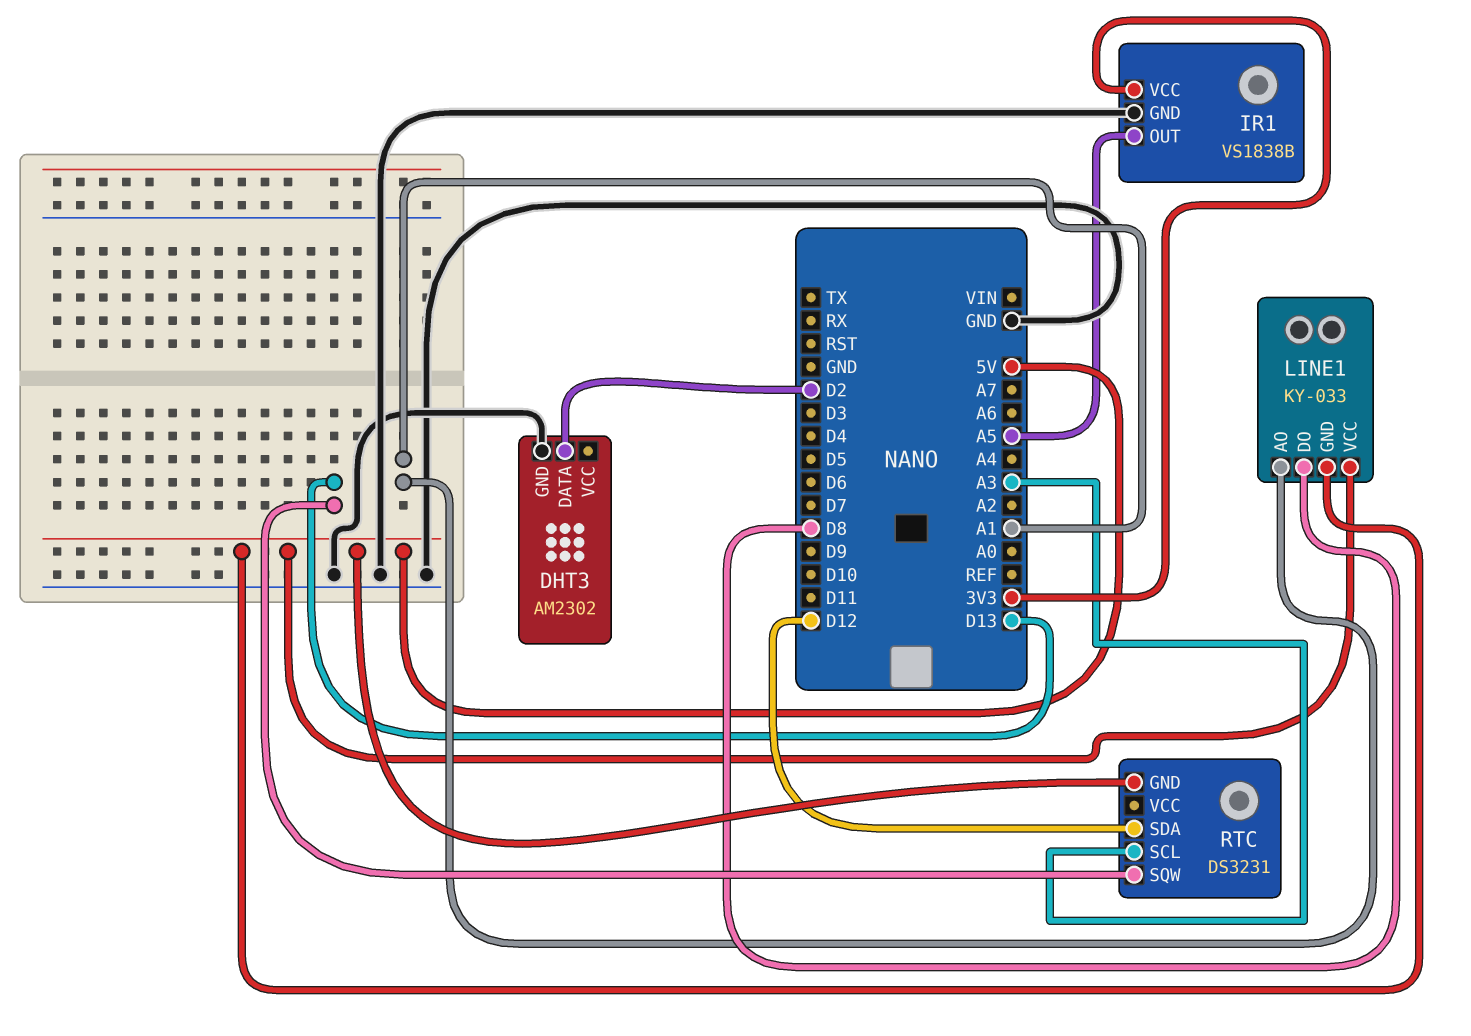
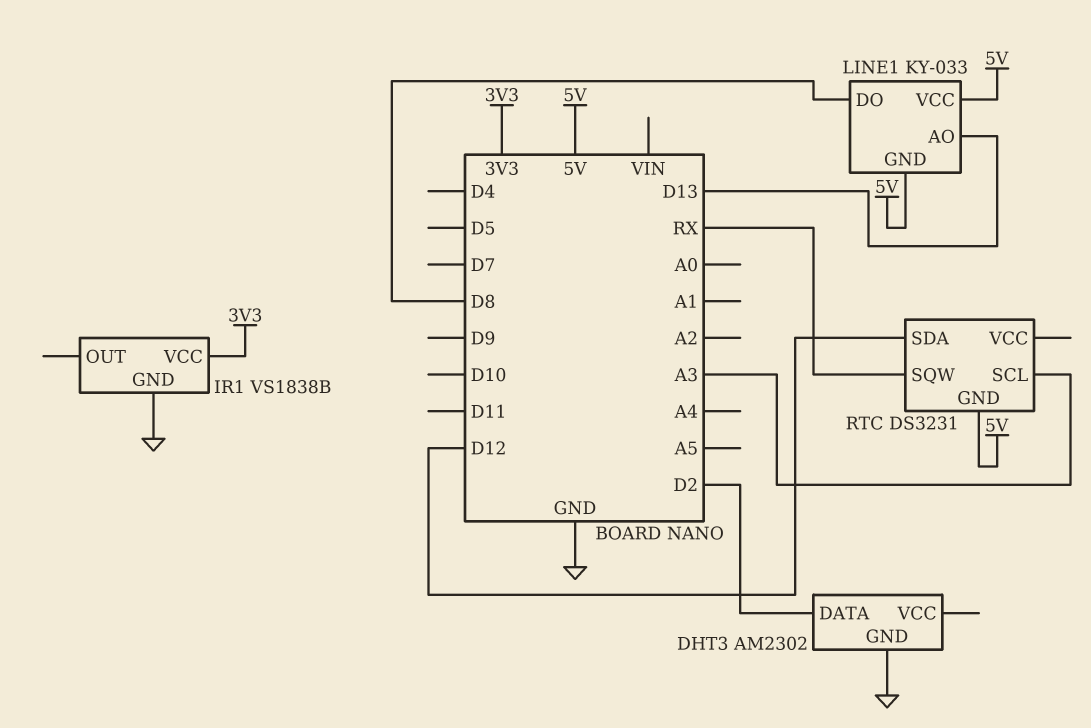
IR1 pin OUT: A5 -> none
LINE1 pin AO: A1 -> D13
RTC pin SQW: D13 -> RX

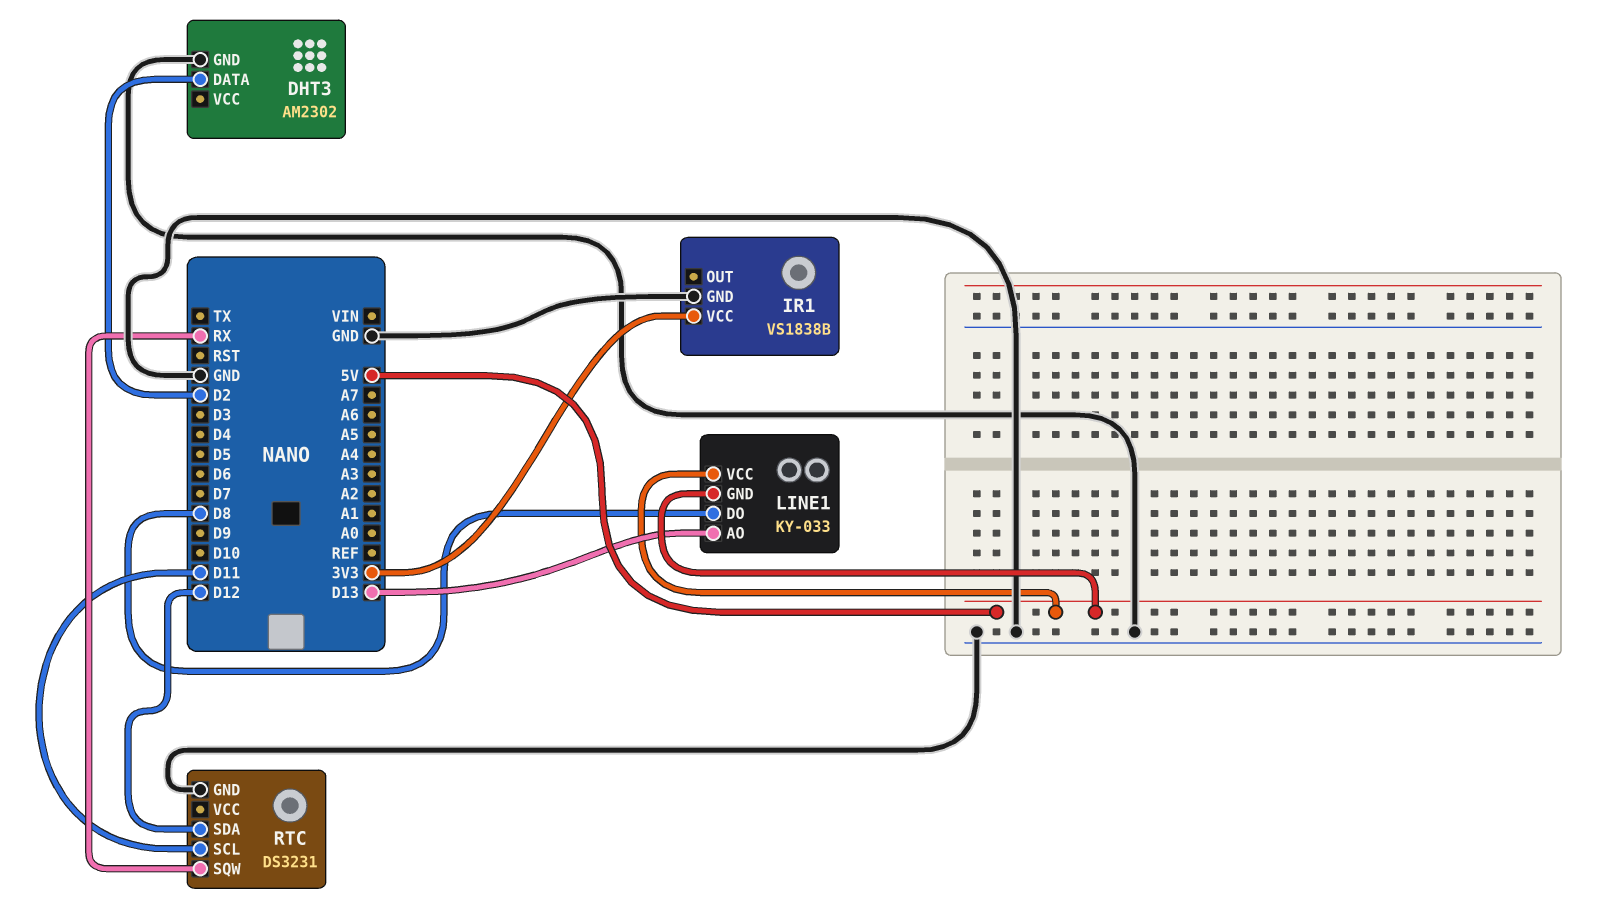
RTC pin GND: 5V -> GND
RTC pin SCL: A3 -> D11

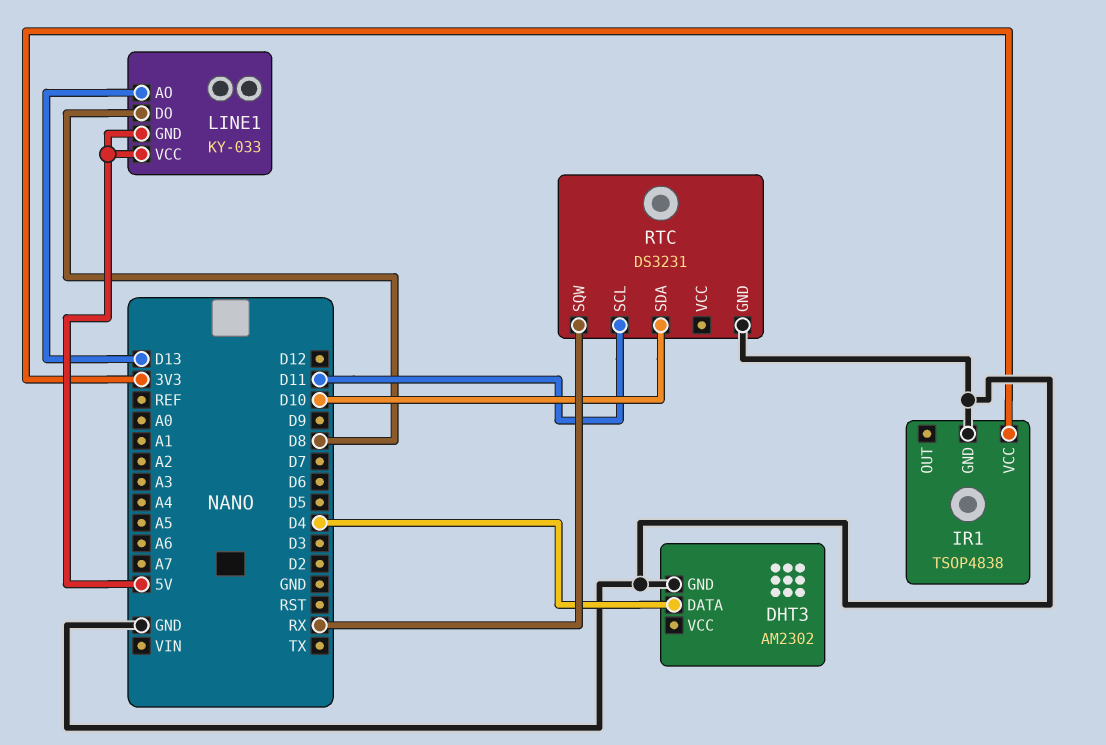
DHT3 pin DATA: D2 -> D4
IR1: VS1838B -> TSOP4838
RTC pin SDA: D12 -> D10

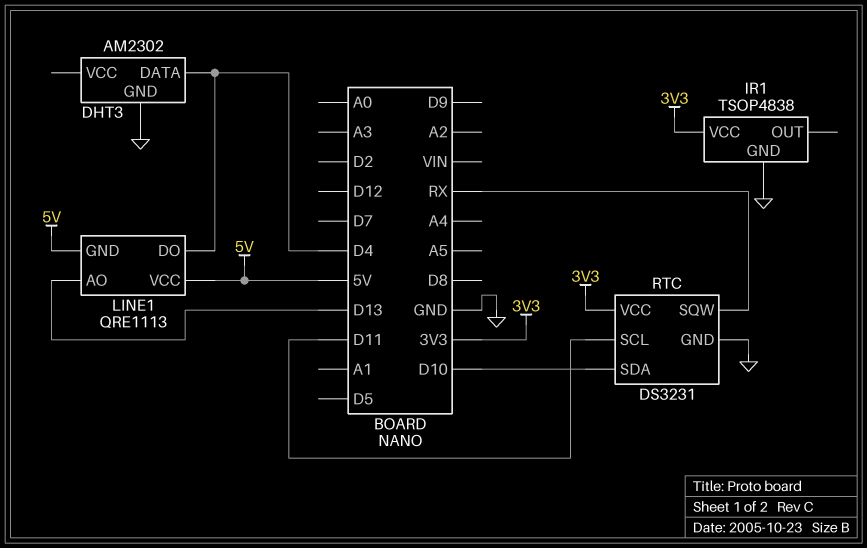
LINE1: KY-033 -> QRE1113
LINE1 pin DO: D8 -> D4
RTC pin VCC: none -> 3V3

